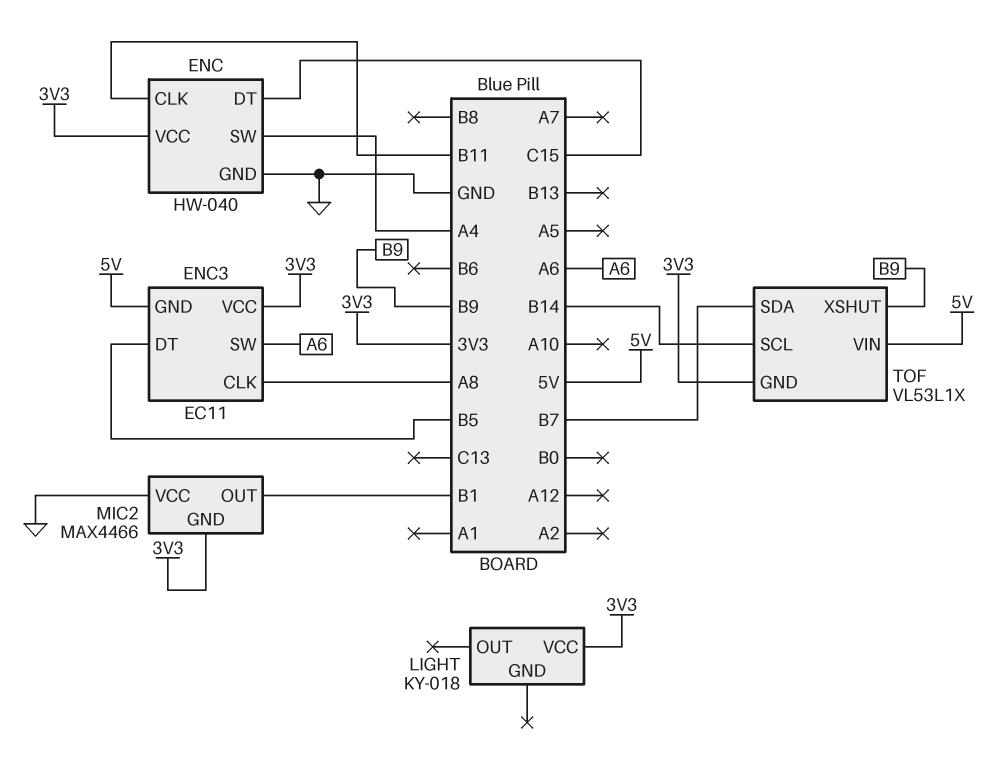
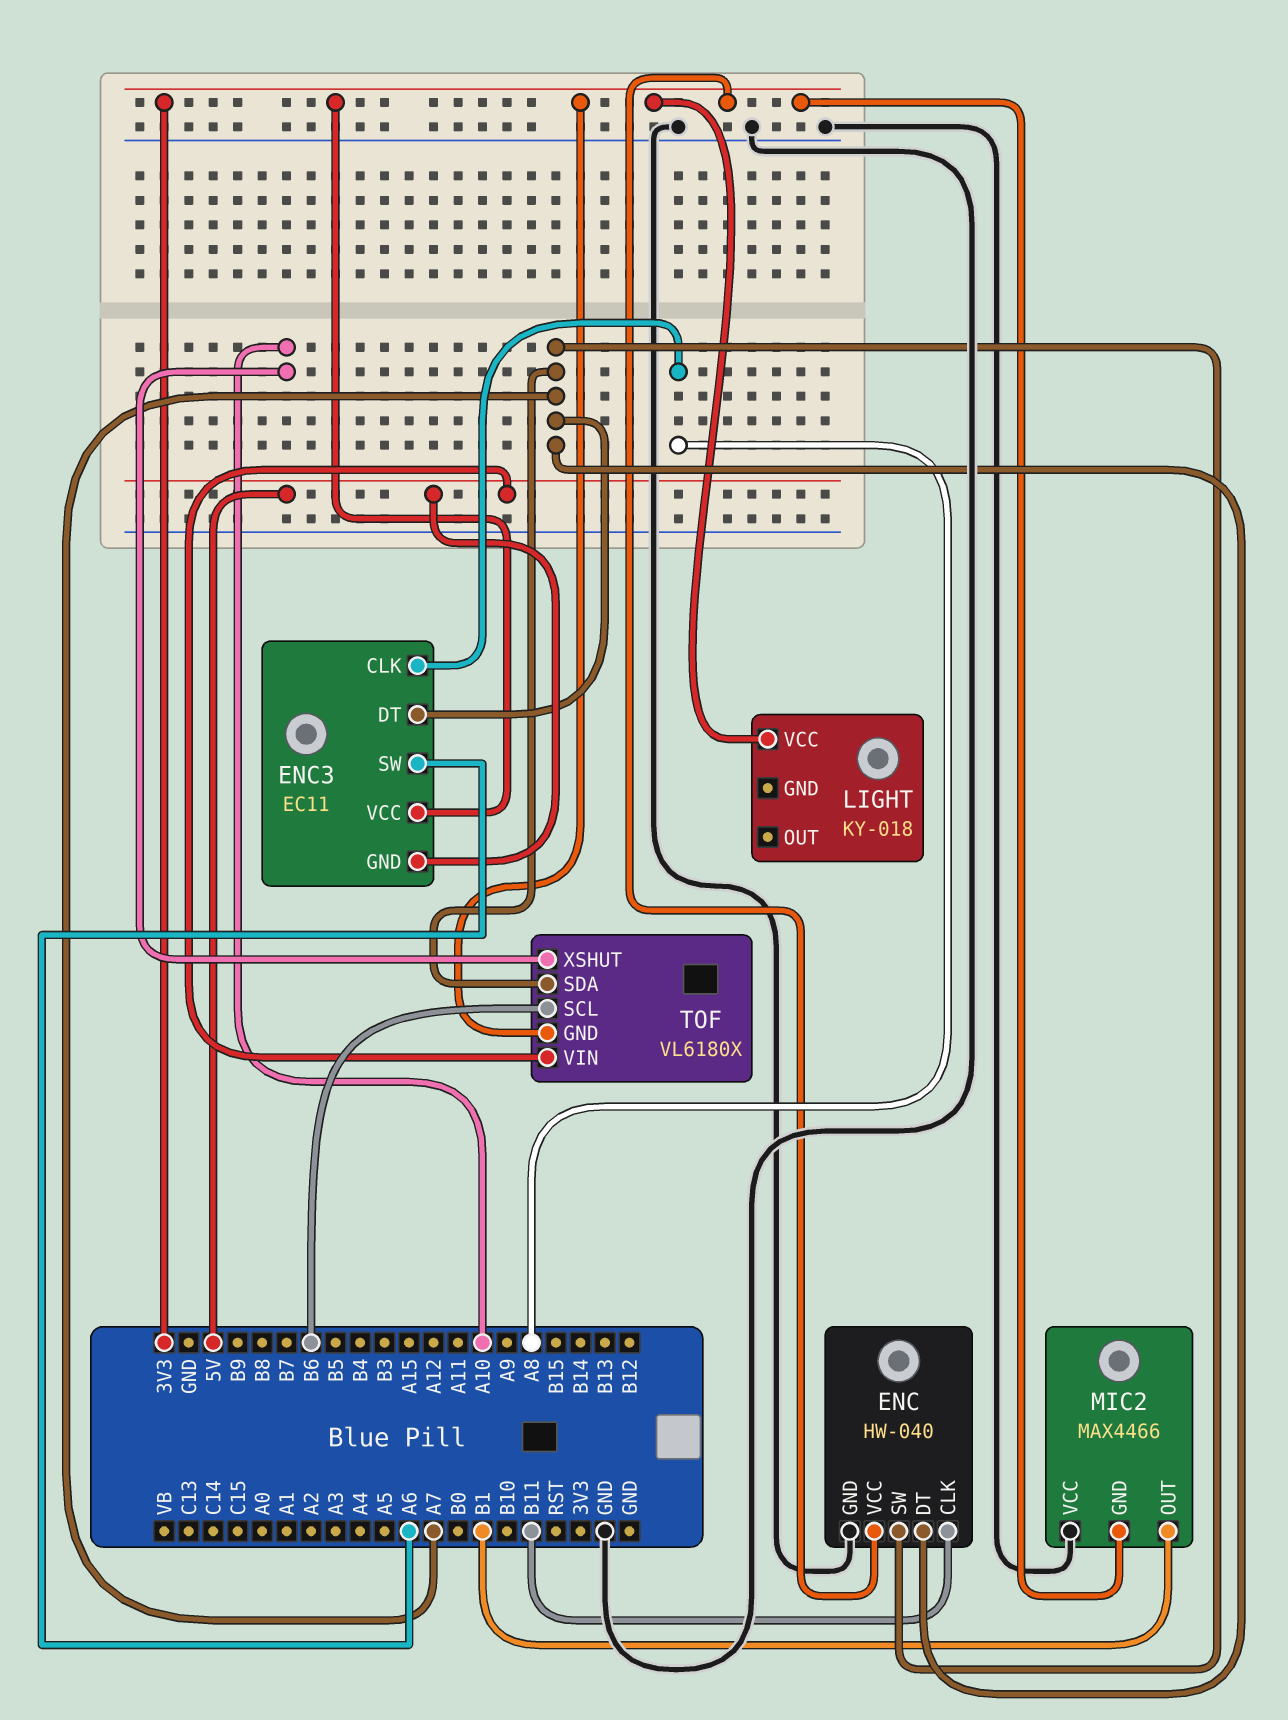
ENC pin DT: C15 -> A7
ENC pin SW: A4 -> A7
ENC3 pin DT: B5 -> A7
TOF: VL53L1X -> VL6180X
TOF pin SCL: B14 -> B6
TOF pin SDA: B7 -> A7
TOF pin XSHUT: B9 -> A10

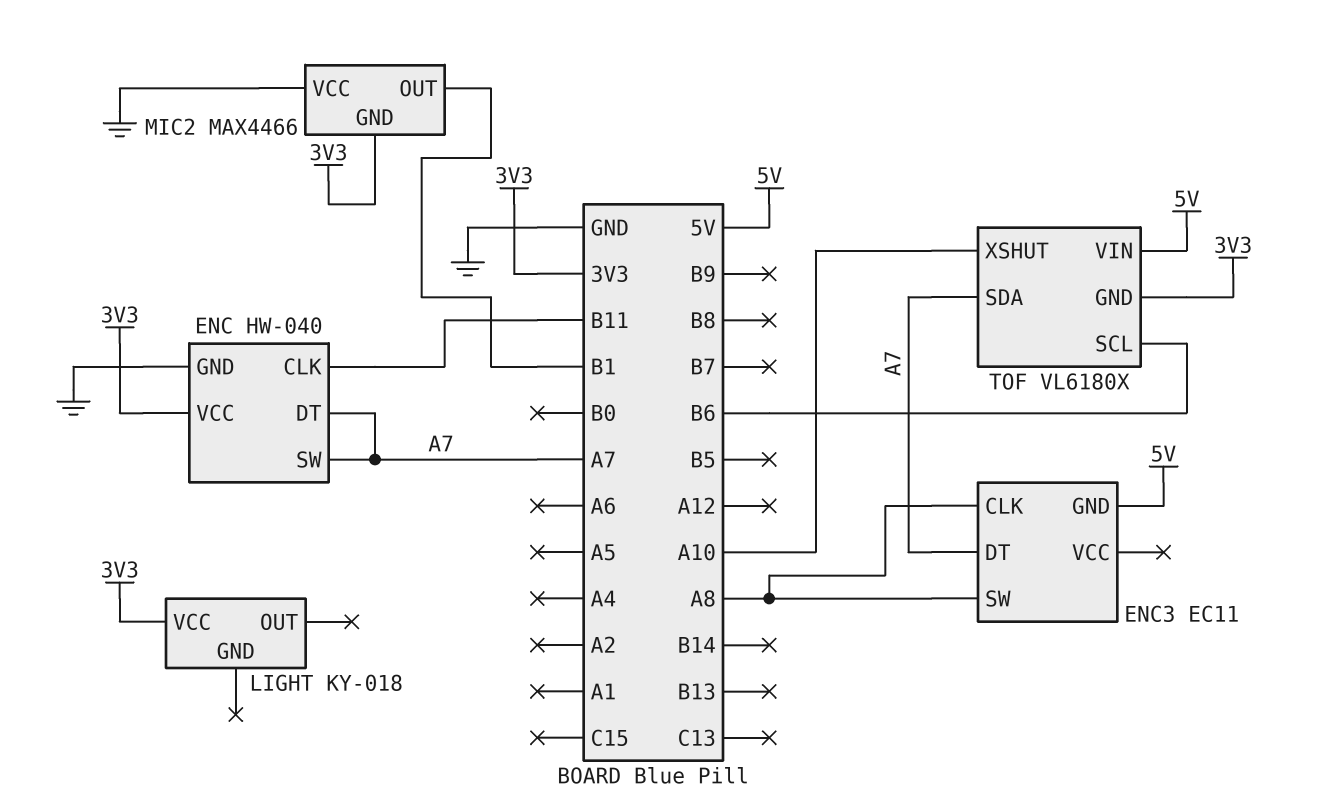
ENC3 pin SW: A6 -> A8
ENC3 pin VCC: 3V3 -> none

